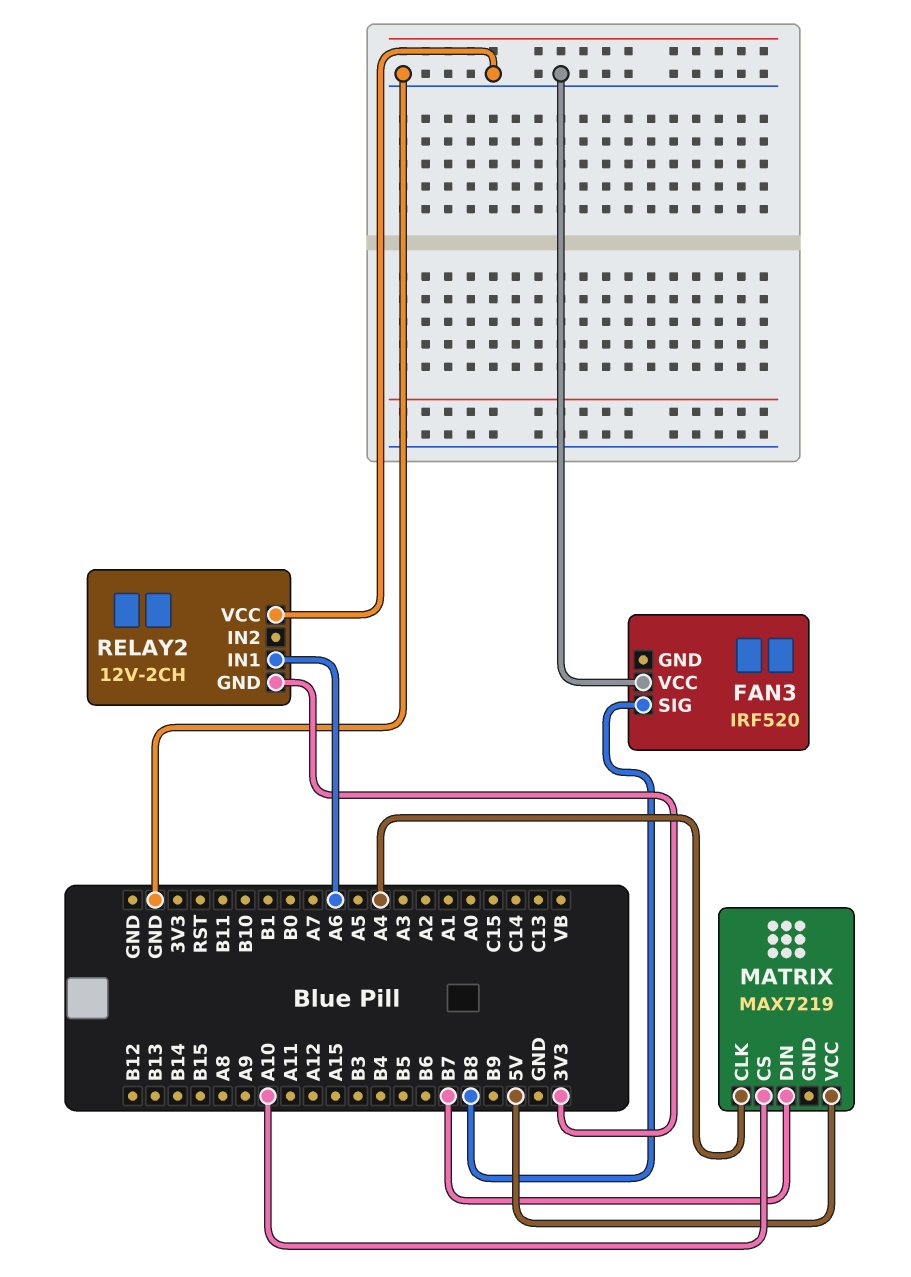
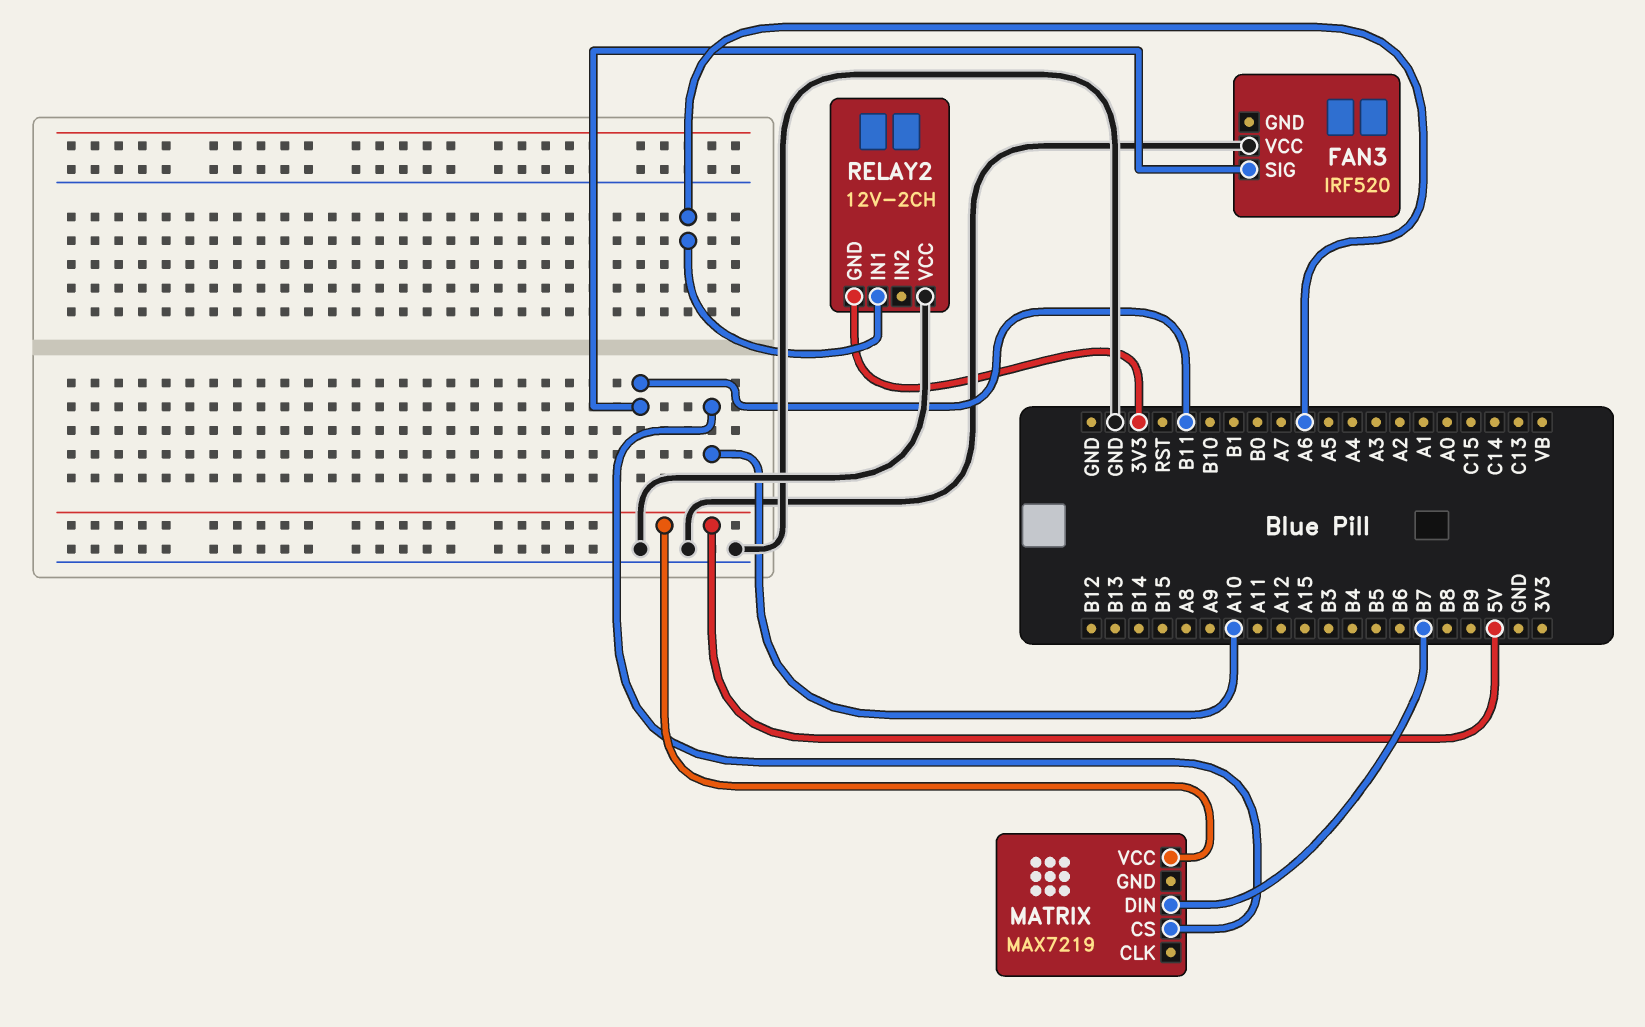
FAN3 pin SIG: B8 -> B11
MATRIX pin CLK: A4 -> none

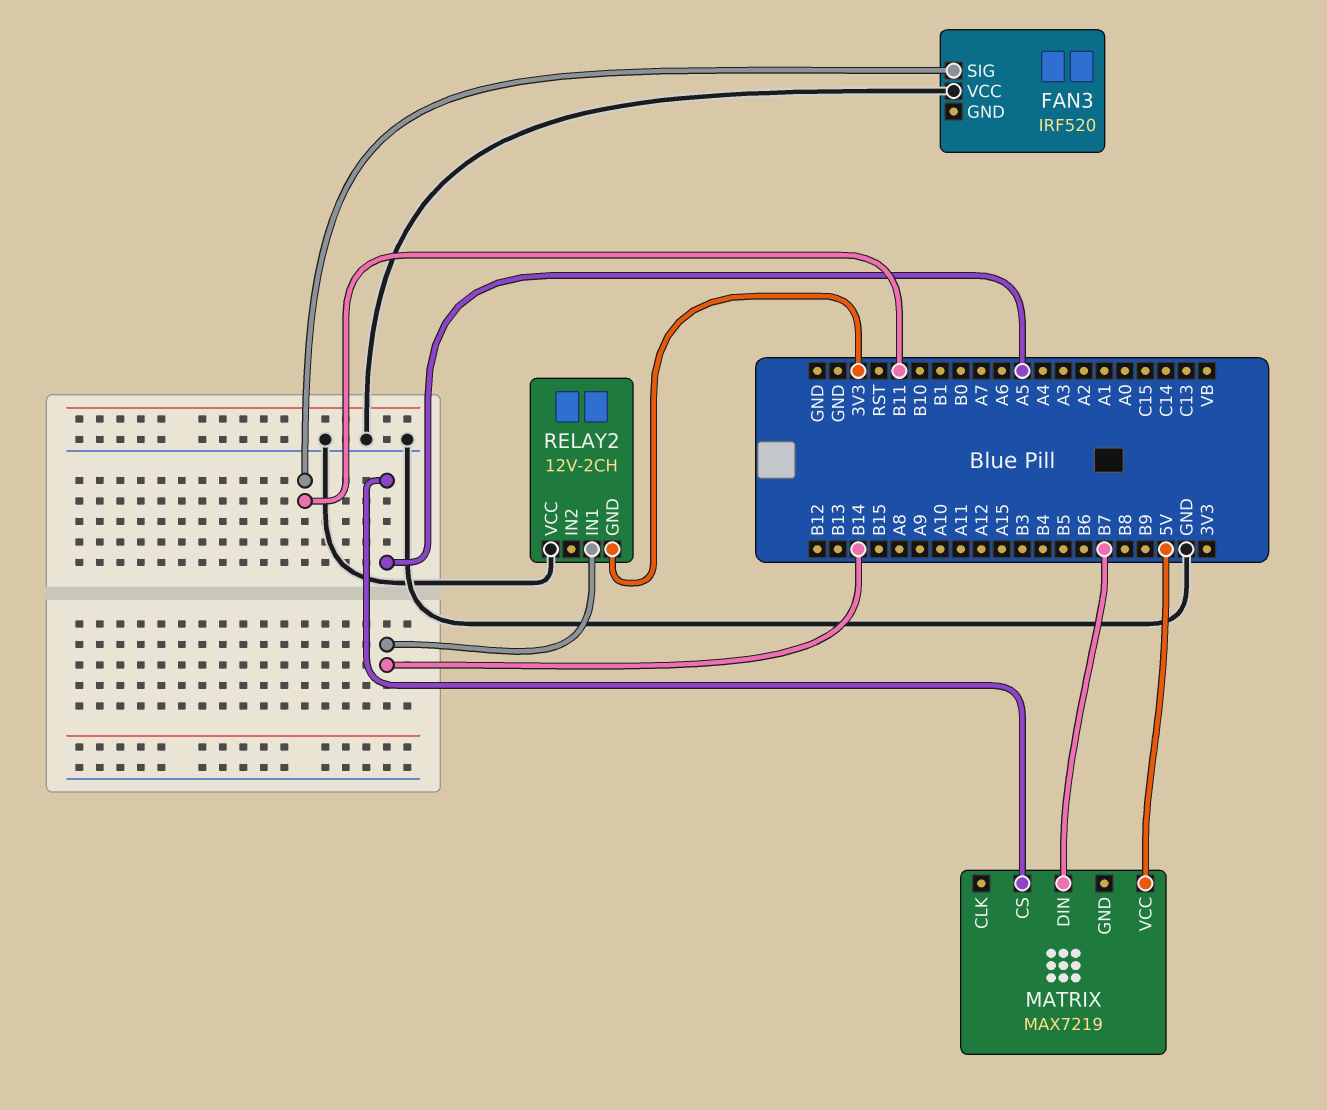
MATRIX pin CS: A10 -> A5
RELAY2 pin IN1: A6 -> B14

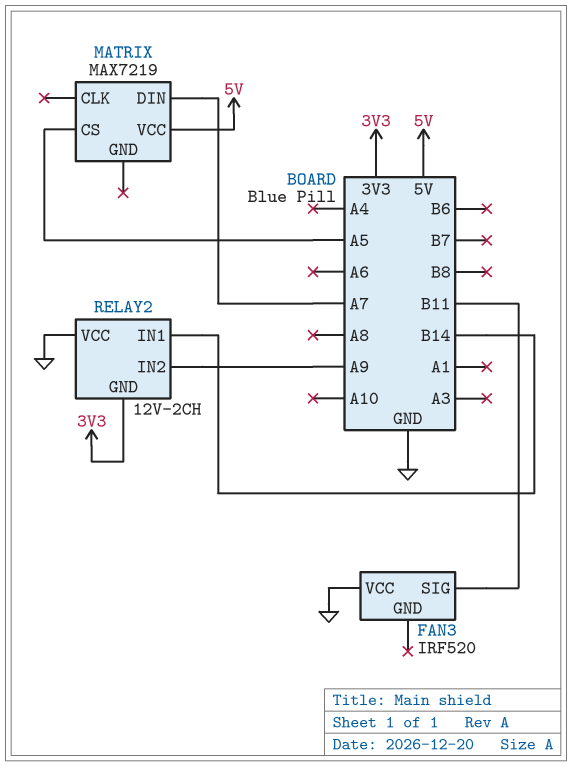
MATRIX pin DIN: B7 -> A7
RELAY2 pin IN2: none -> A9

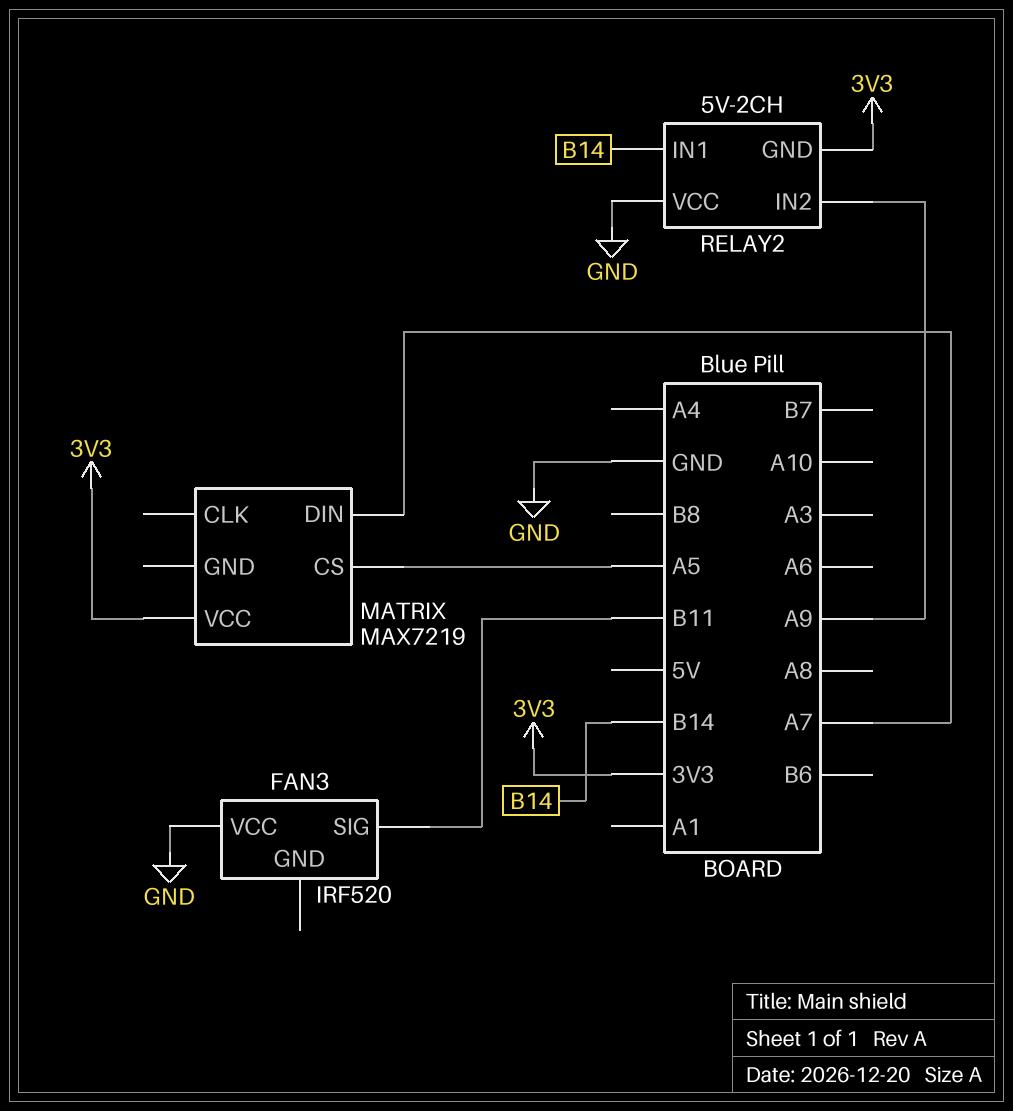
MATRIX pin VCC: 5V -> 3V3
RELAY2: 12V-2CH -> 5V-2CH

